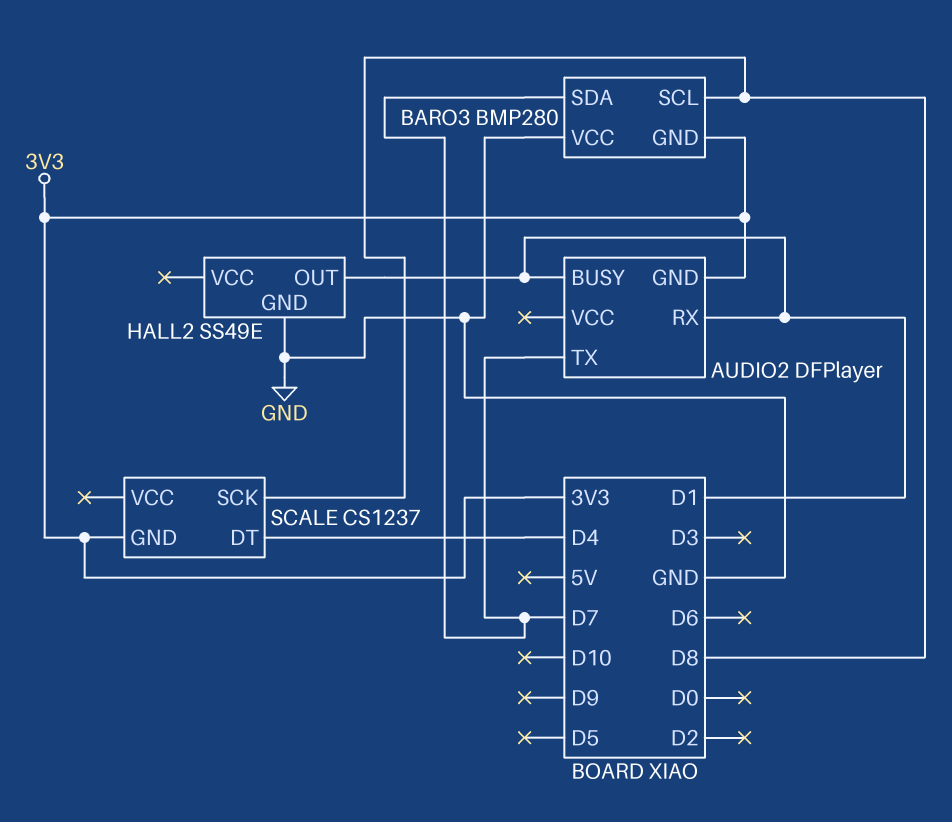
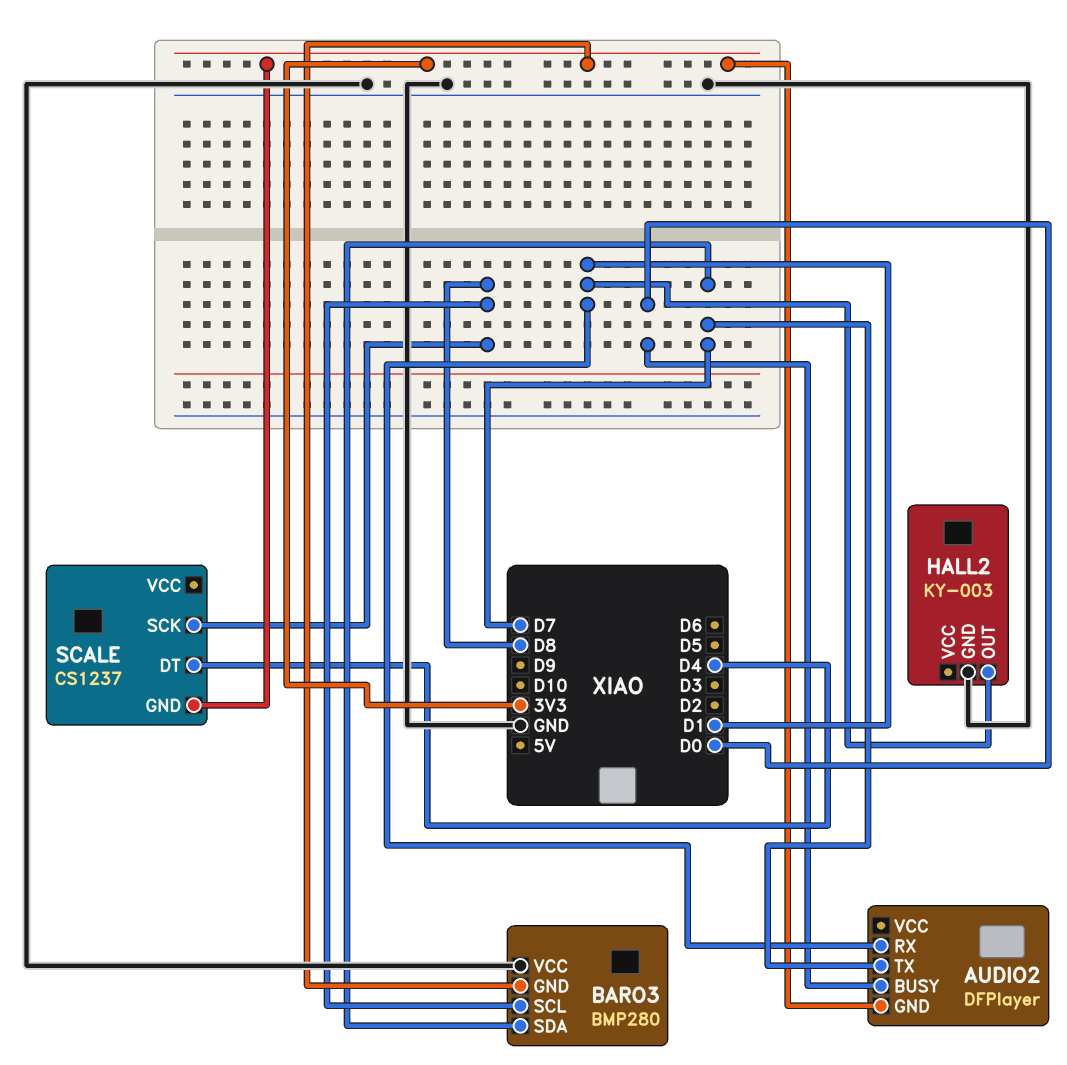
AUDIO2 pin BUSY: D1 -> D0
HALL2: SS49E -> KY-003

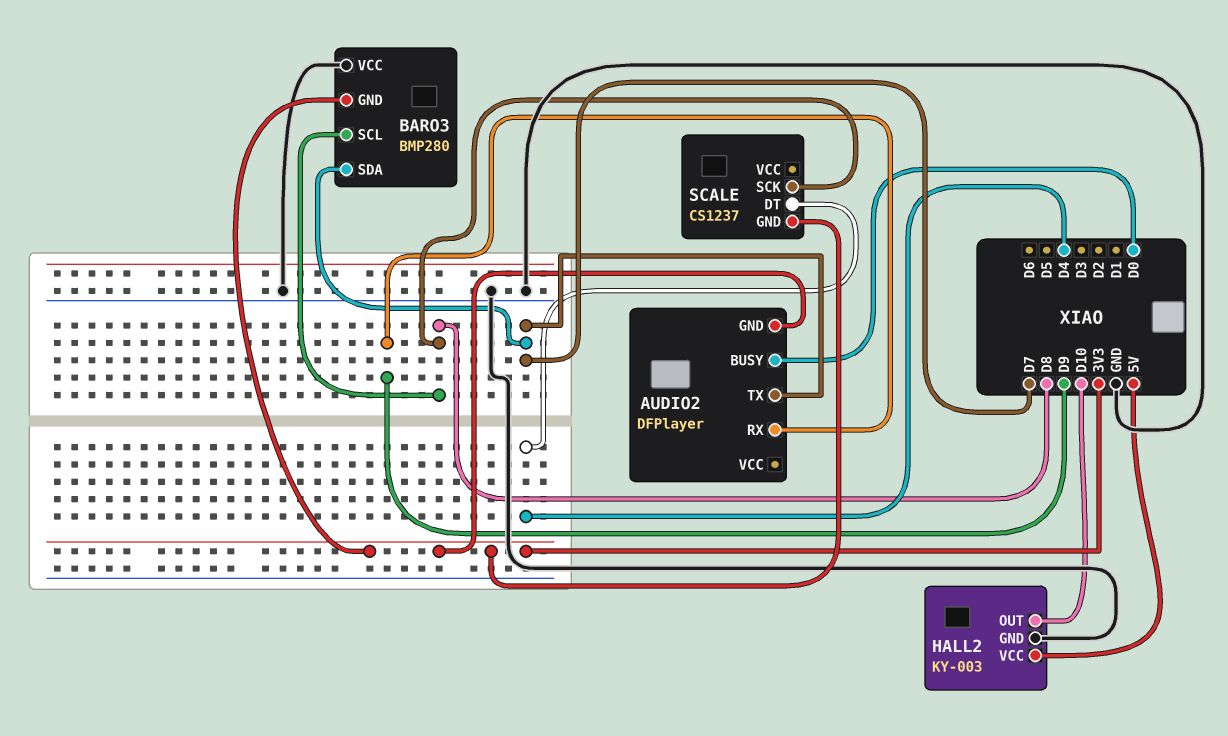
AUDIO2 pin RX: D1 -> D9
HALL2 pin OUT: D1 -> D10
HALL2 pin VCC: none -> 5V

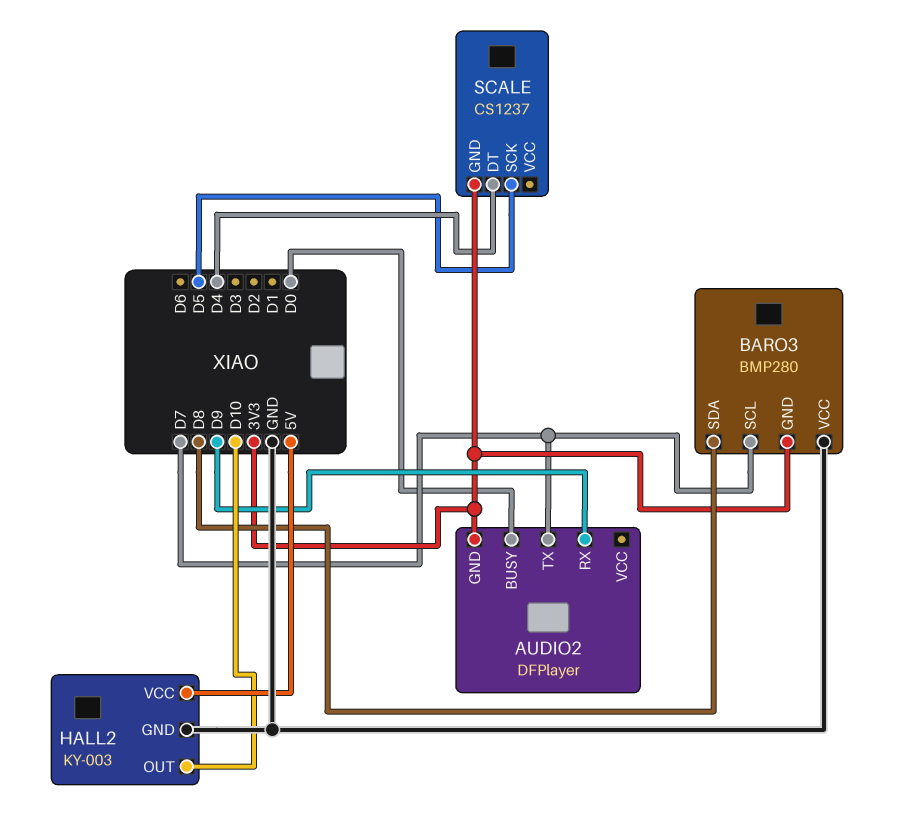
BARO3 pin SCL: D8 -> D7
BARO3 pin SDA: D7 -> D8
SCALE pin SCK: D8 -> D5

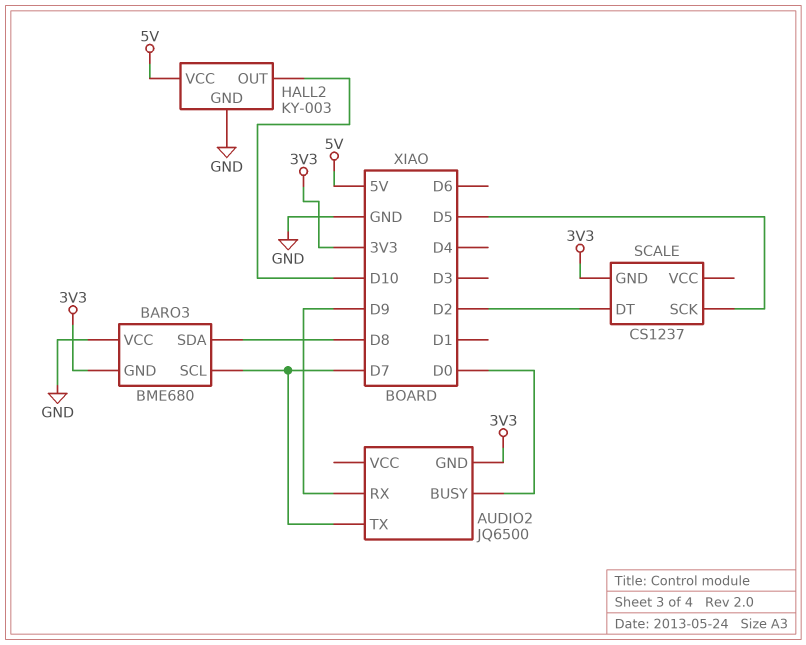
AUDIO2: DFPlayer -> JQ6500
BARO3: BMP280 -> BME680
SCALE pin DT: D4 -> D2

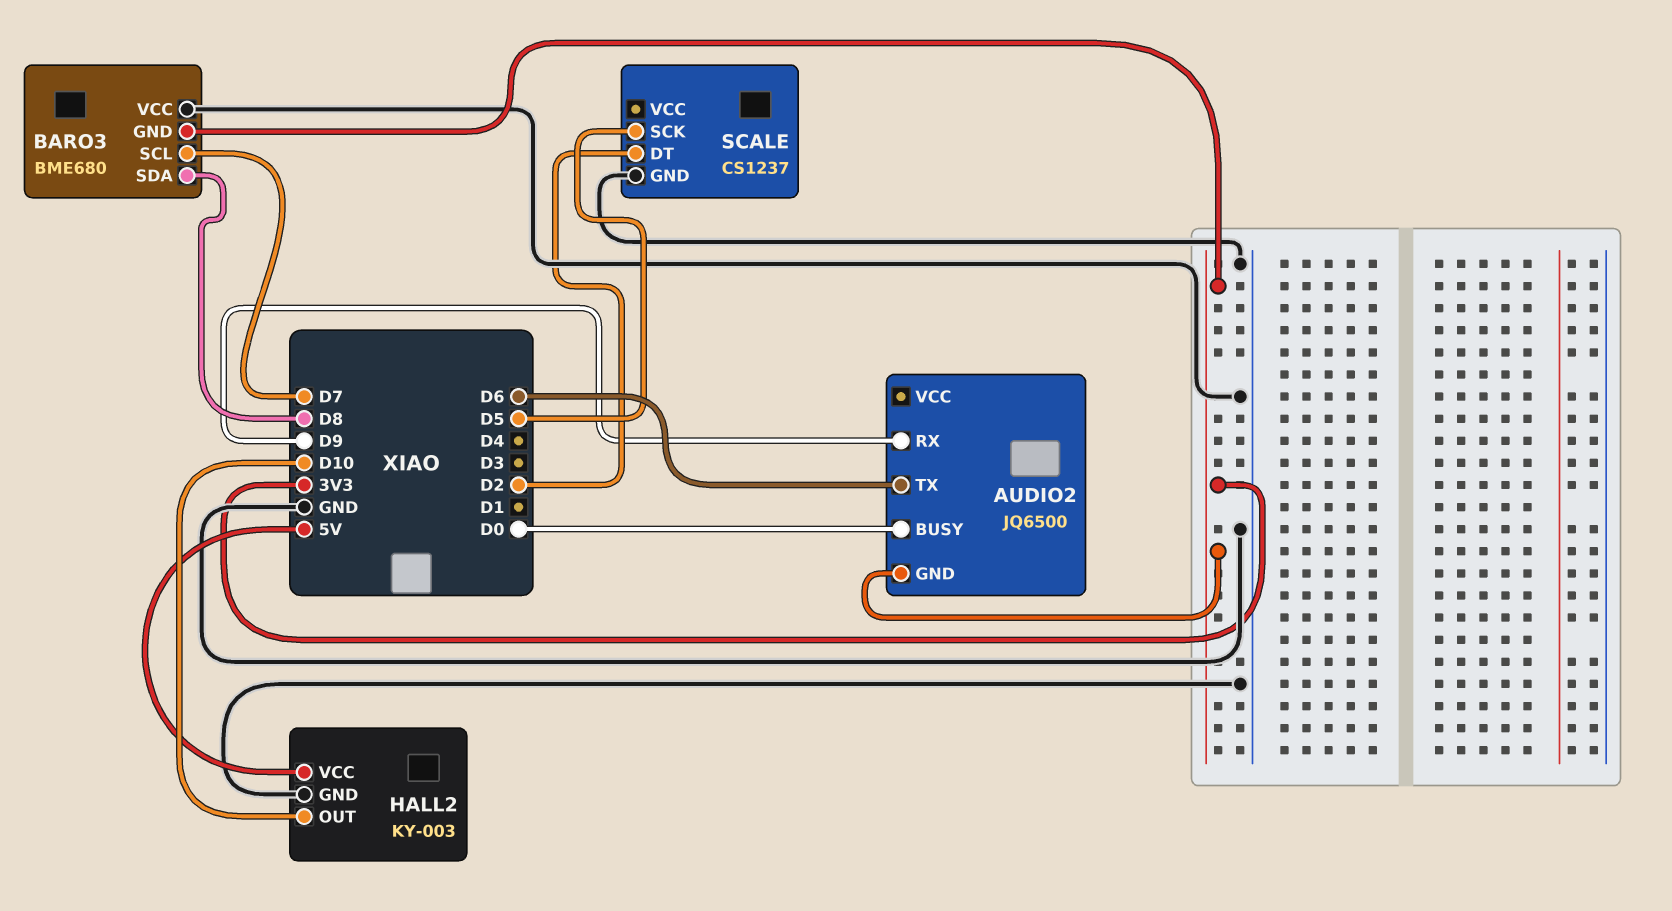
AUDIO2 pin TX: D7 -> D6
SCALE pin GND: 3V3 -> GND

